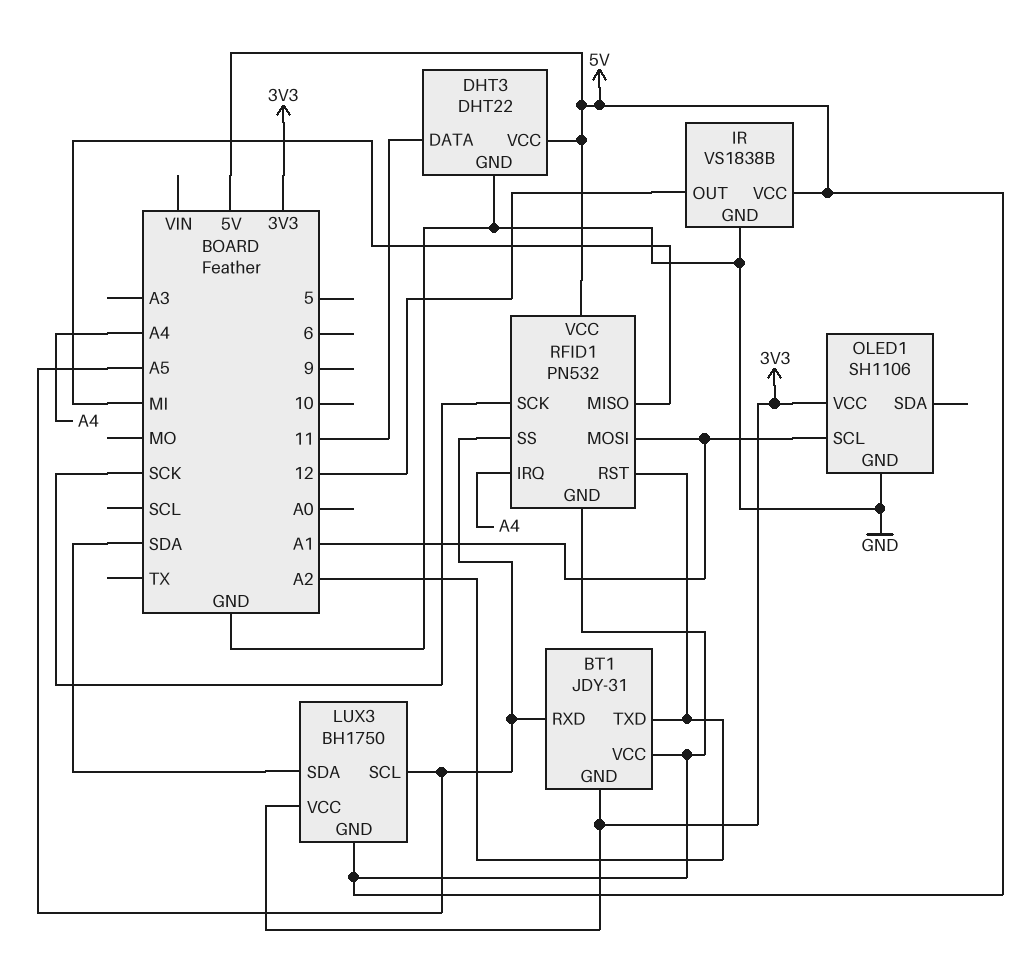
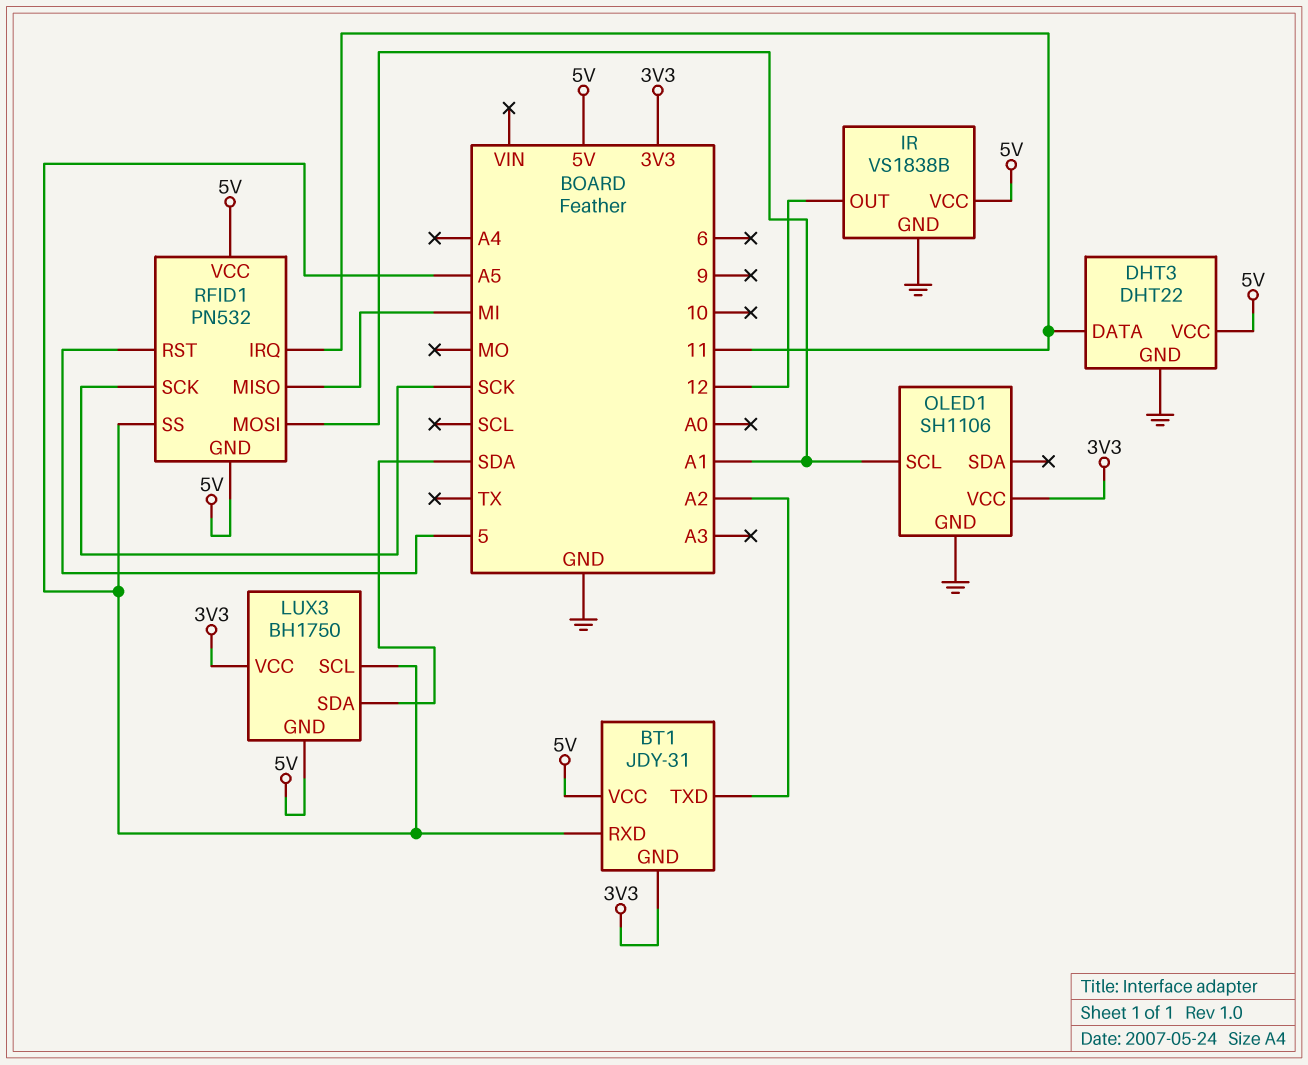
RFID1 pin IRQ: A4 -> 11
RFID1 pin RST: A2 -> 5

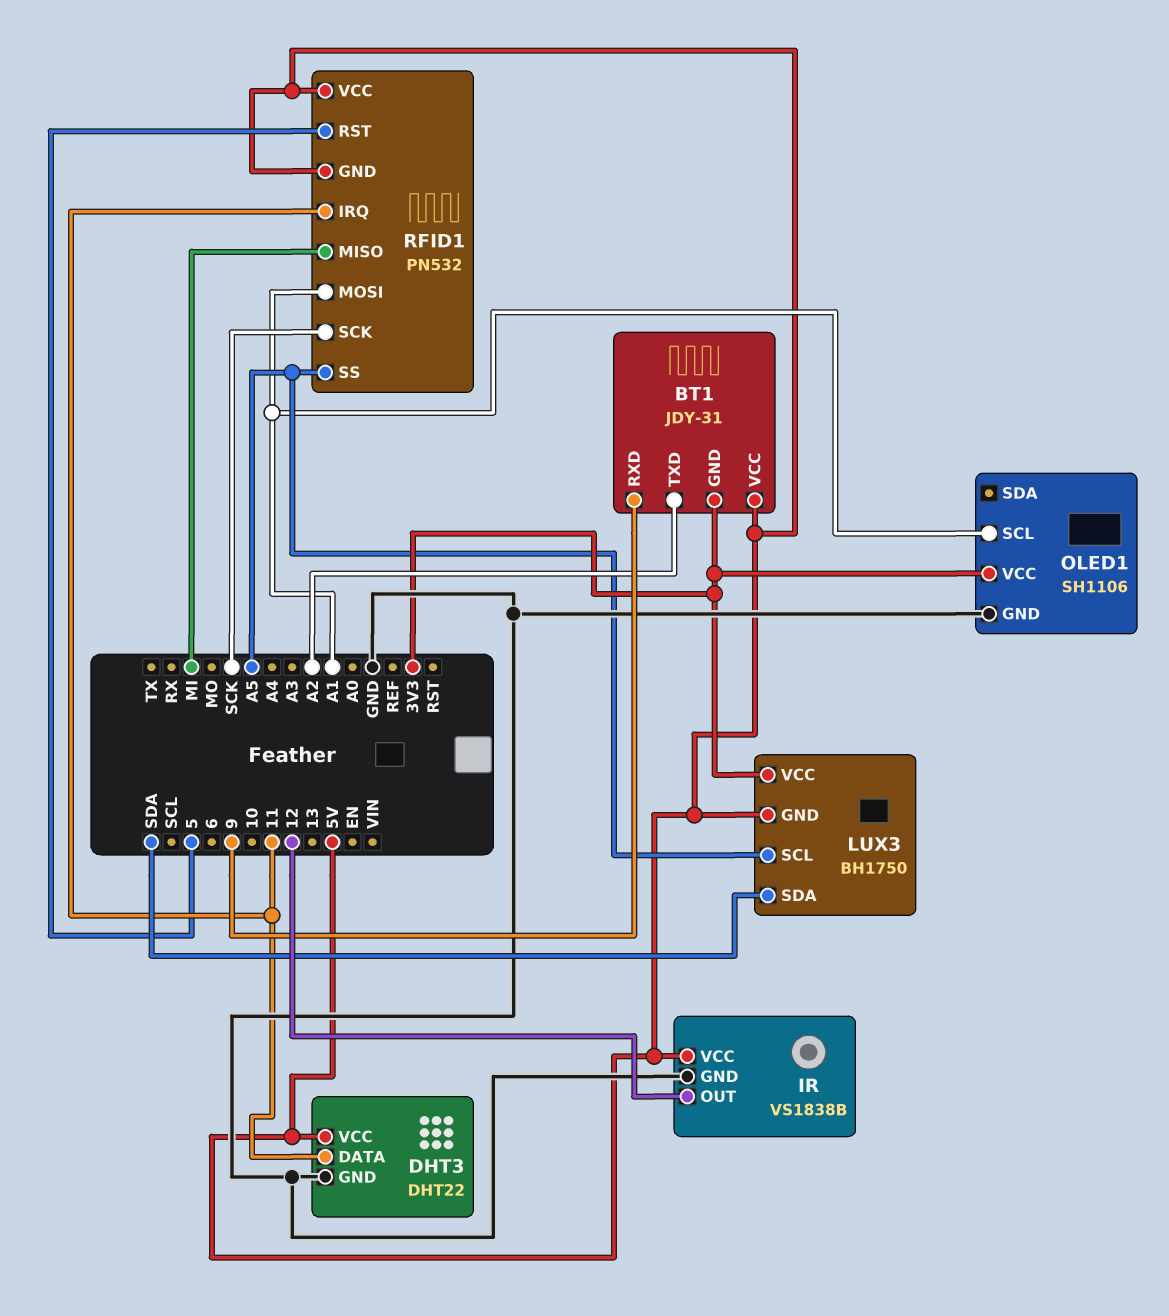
BT1 pin RXD: A5 -> 9

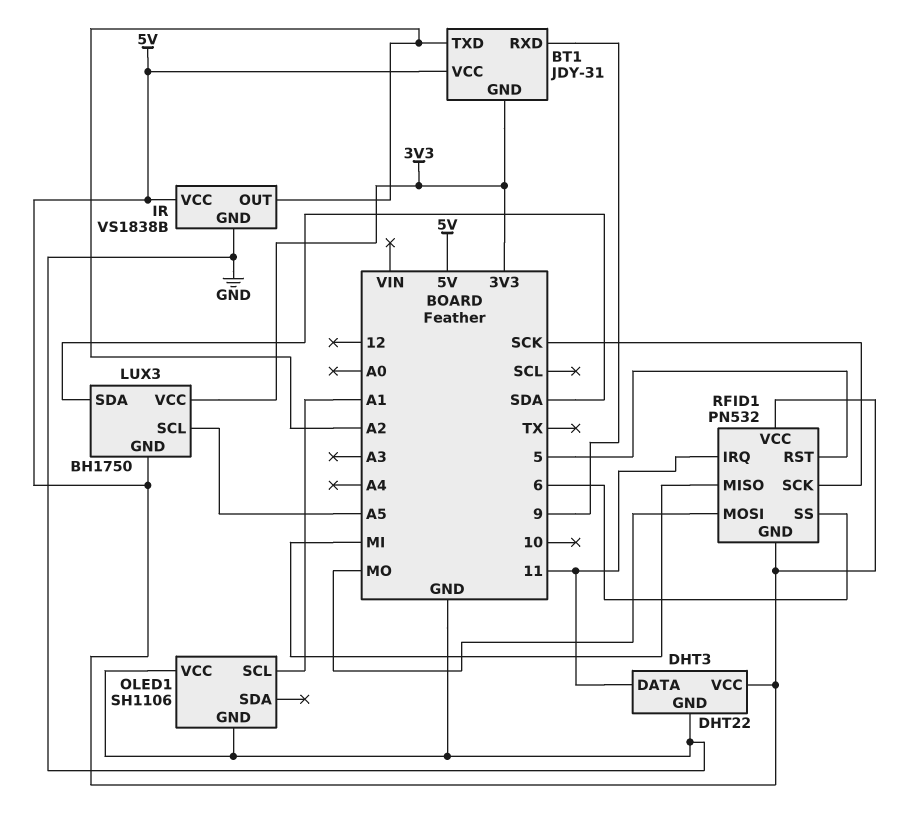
IR pin OUT: 12 -> A2
OLED1 pin VCC: 3V3 -> GND
RFID1 pin MOSI: A1 -> MO
RFID1 pin SS: A5 -> 6

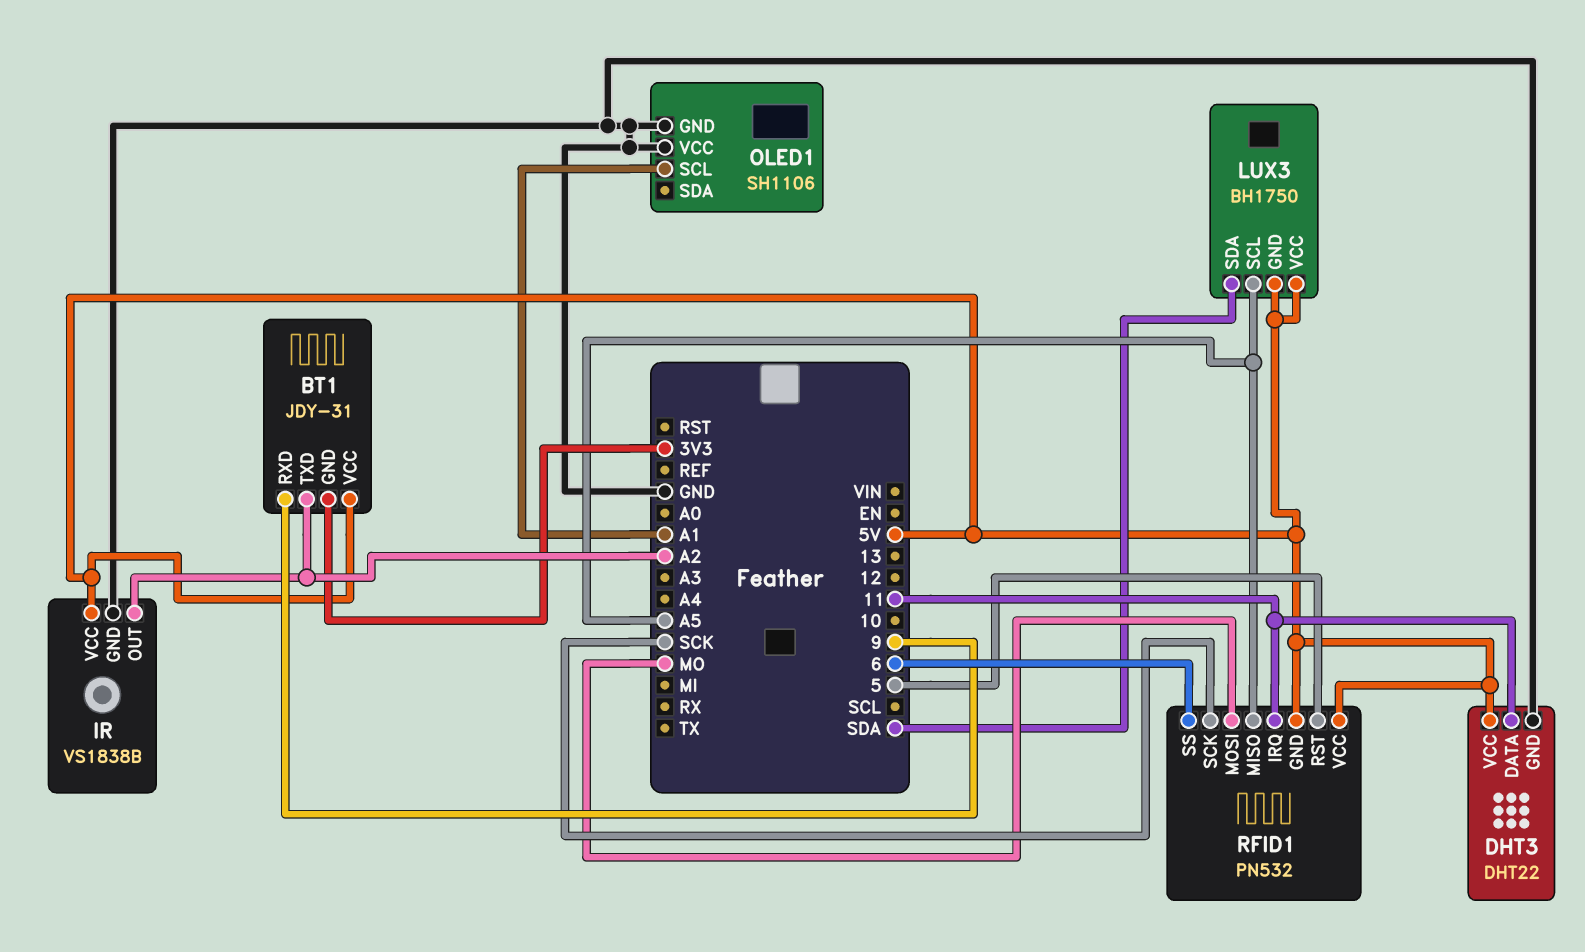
LUX3 pin VCC: 3V3 -> 5V
RFID1 pin MISO: MI -> A5

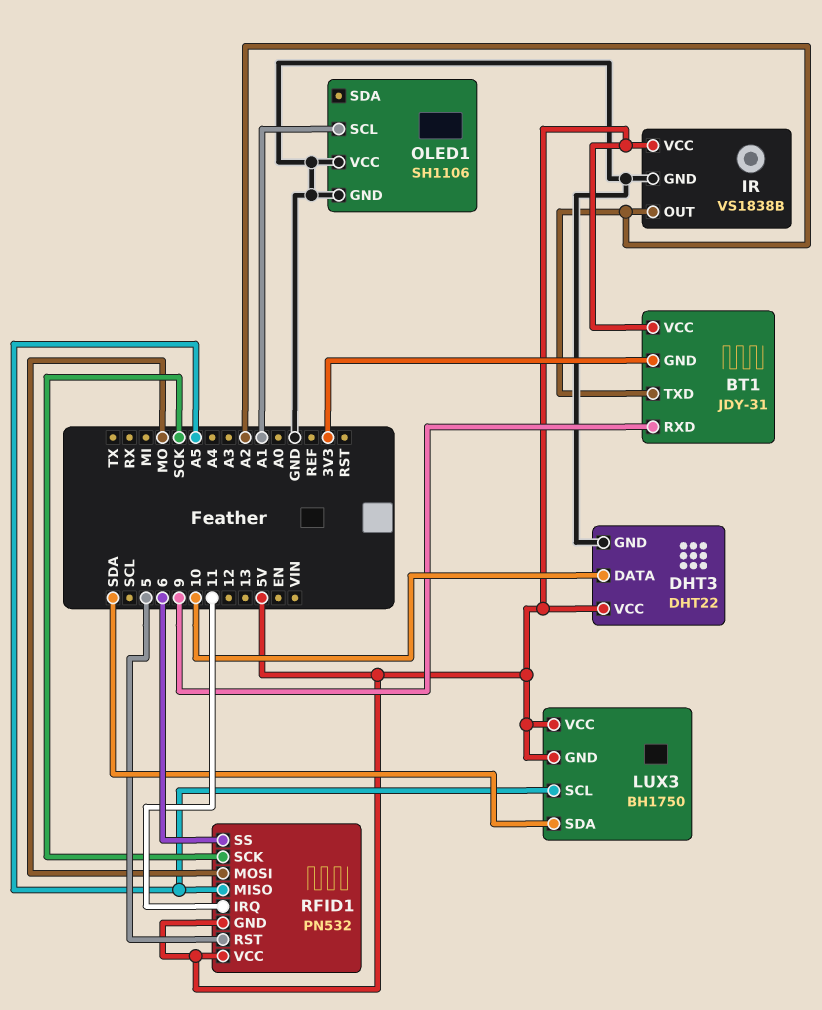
DHT3 pin DATA: 11 -> 10

